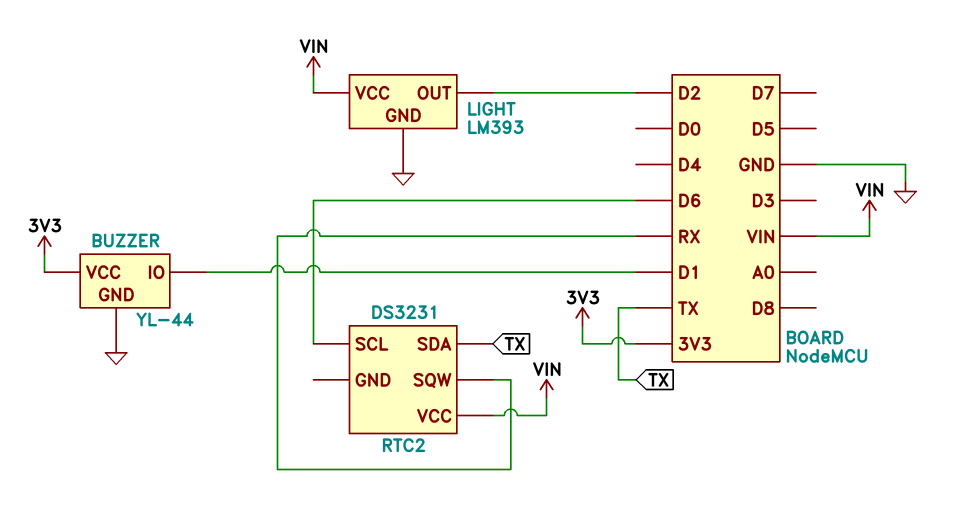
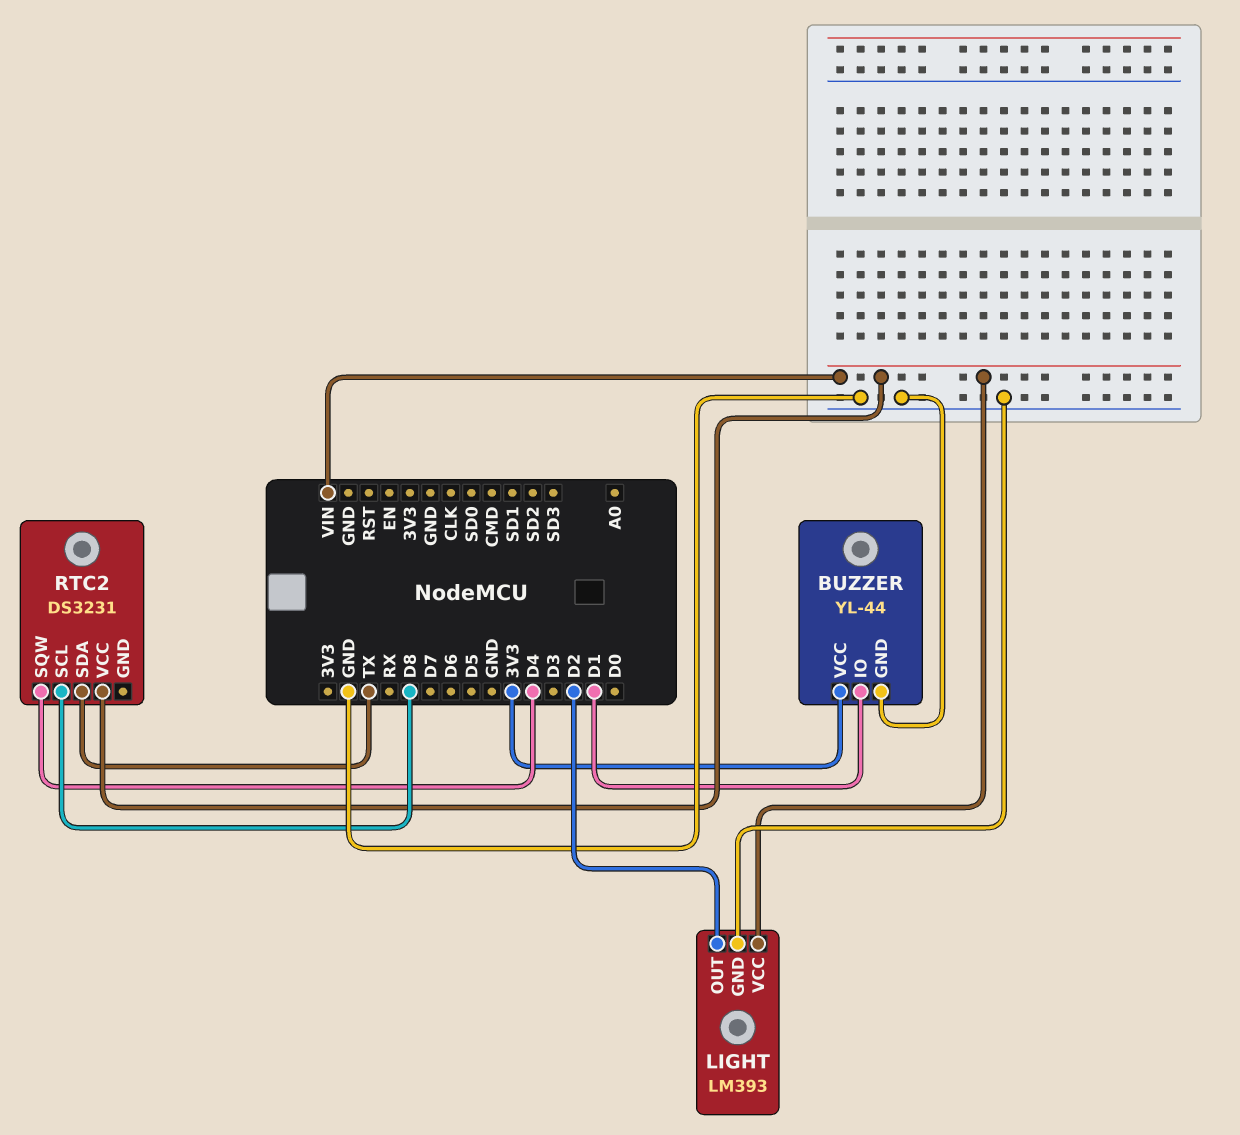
RTC2 pin SCL: D6 -> D8
RTC2 pin SQW: RX -> D4

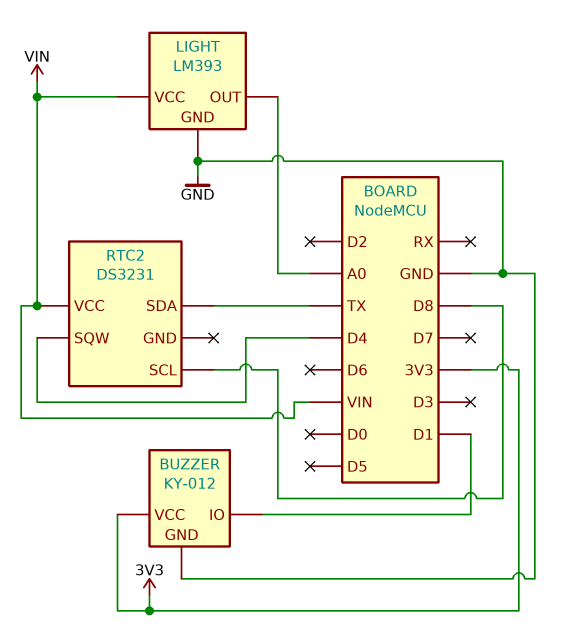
BUZZER: YL-44 -> KY-012
LIGHT pin OUT: D2 -> A0

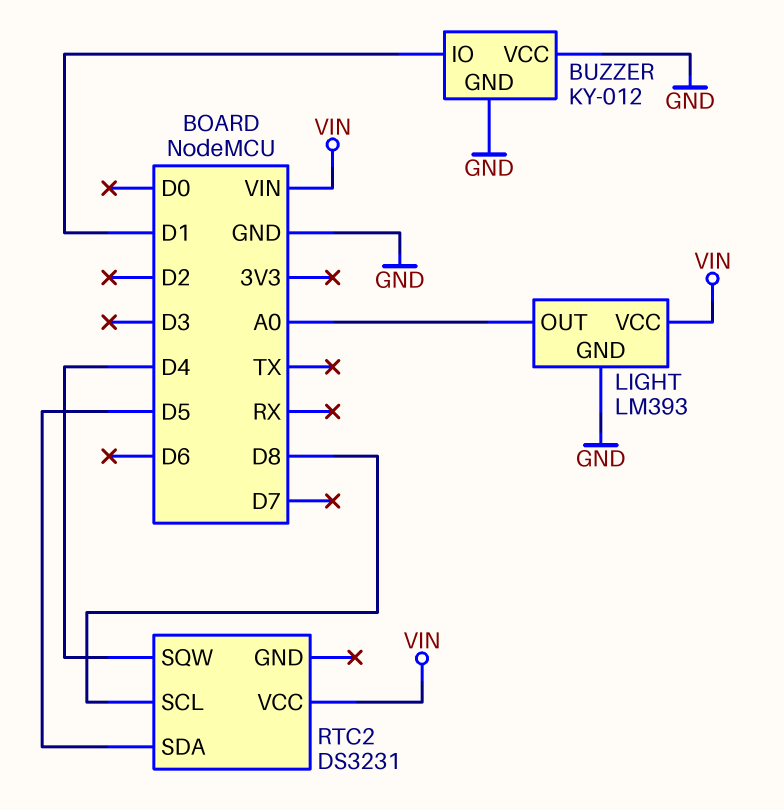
BUZZER pin VCC: 3V3 -> GND
RTC2 pin SDA: TX -> D5

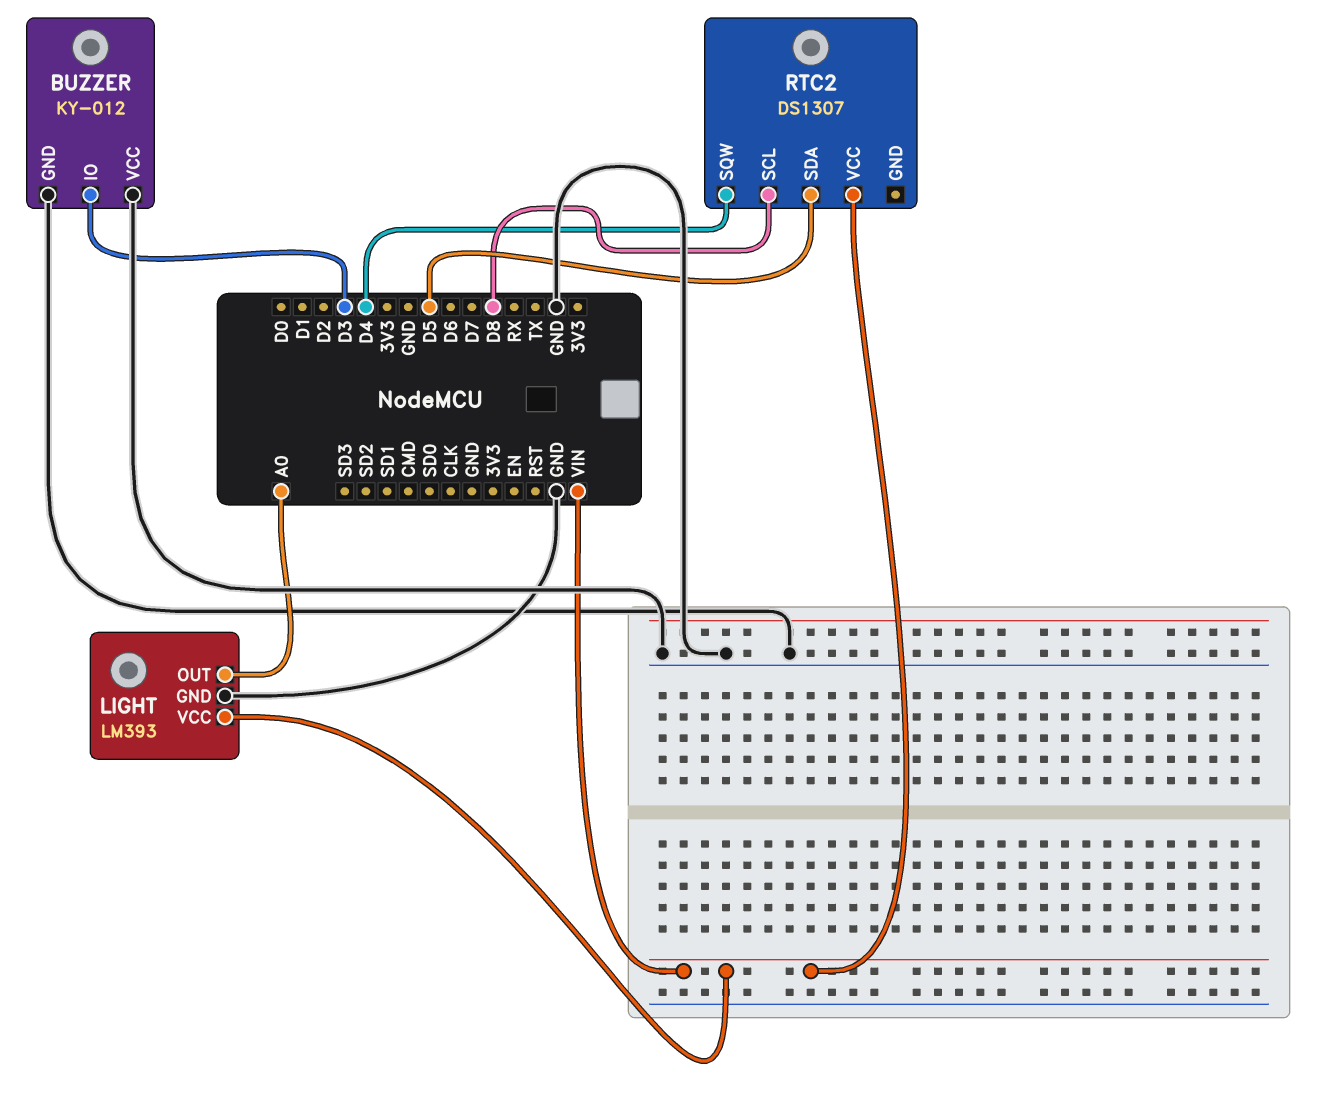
BUZZER pin IO: D1 -> D3
RTC2: DS3231 -> DS1307

